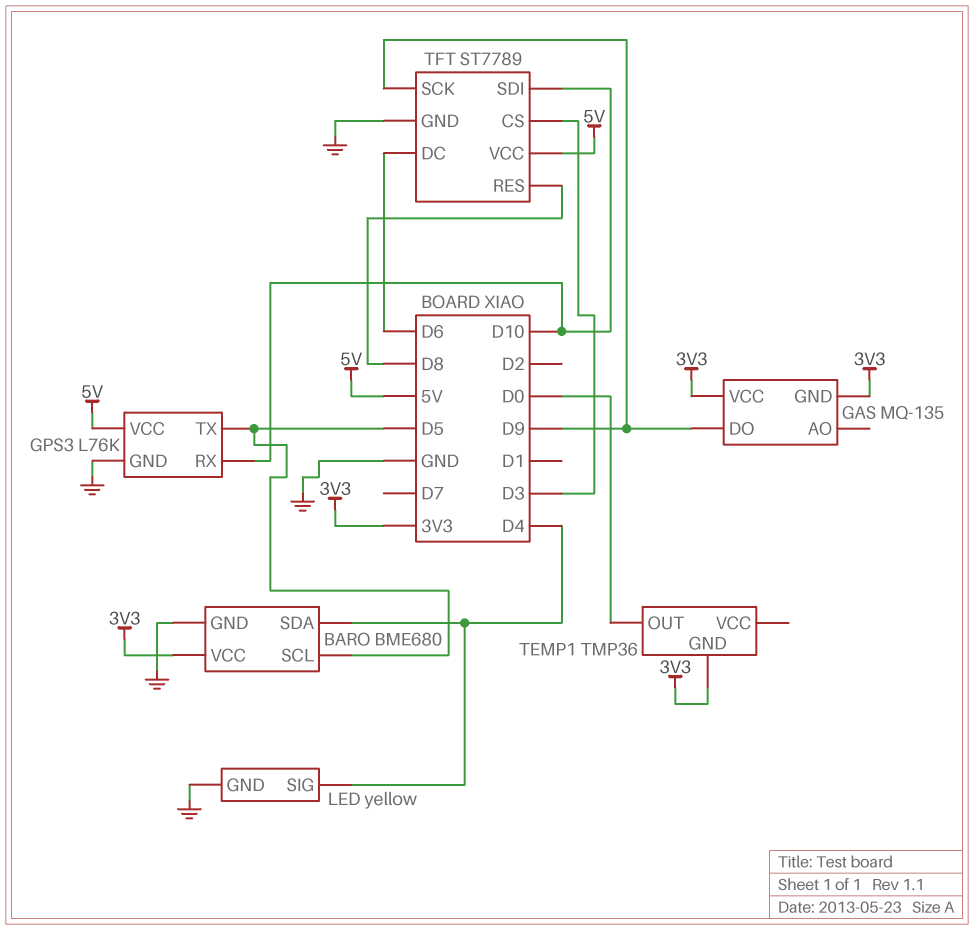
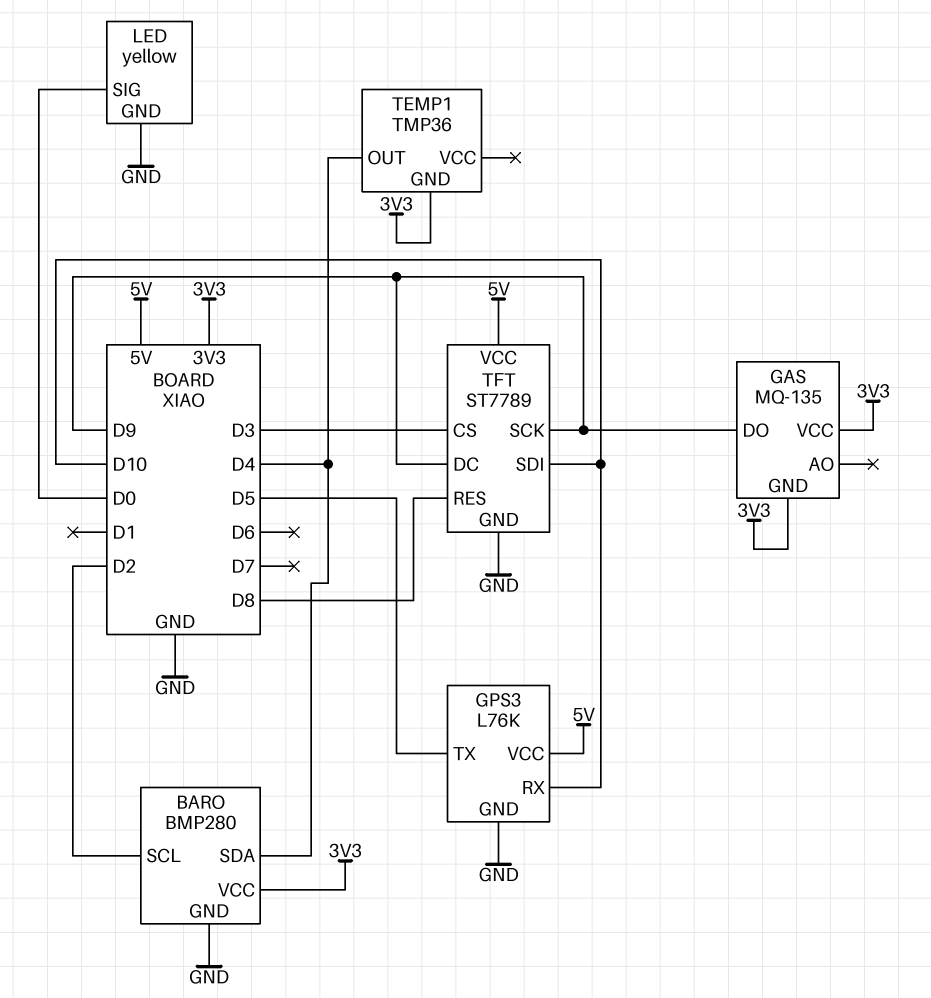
BARO: BME680 -> BMP280
BARO pin SCL: D5 -> D2
LED pin SIG: D4 -> D0
TEMP1 pin OUT: D0 -> D4
TFT pin DC: D6 -> D9

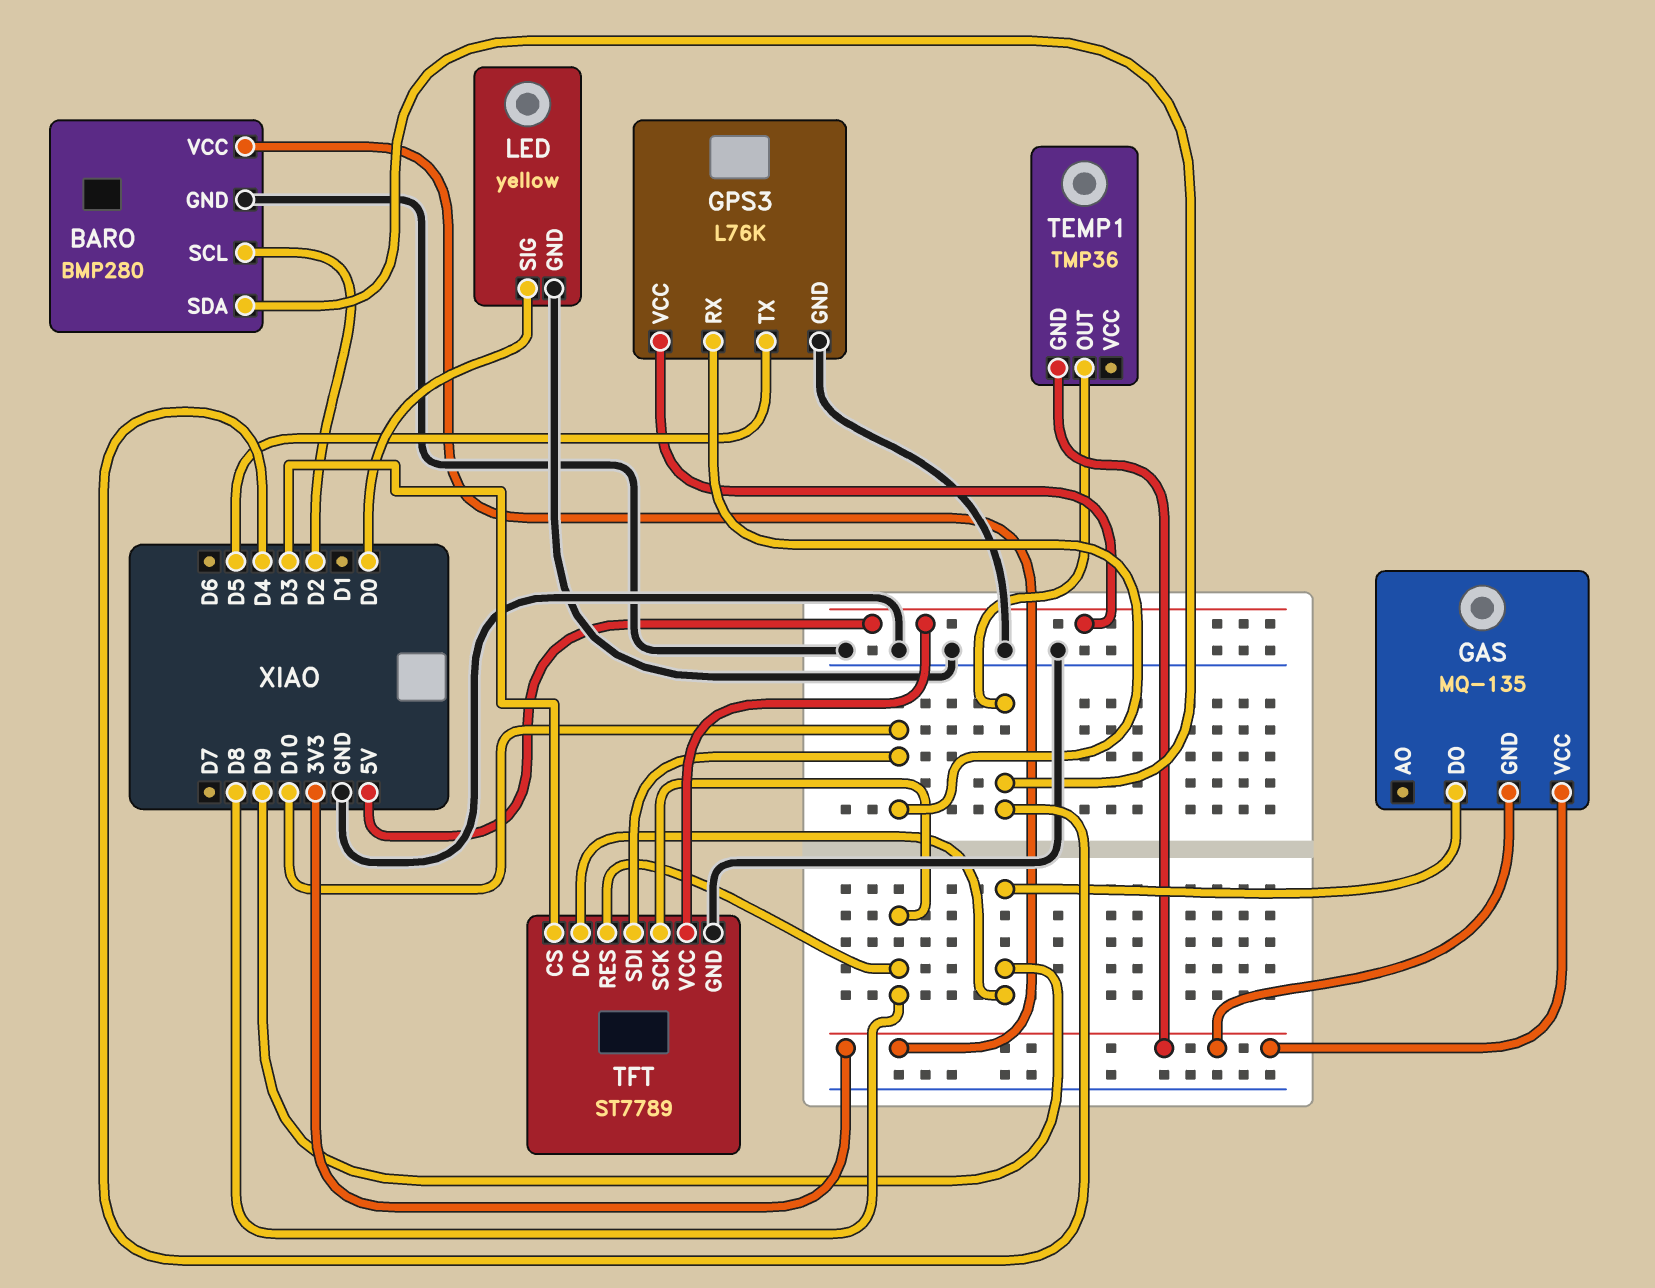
TFT pin SCK: D9 -> D8

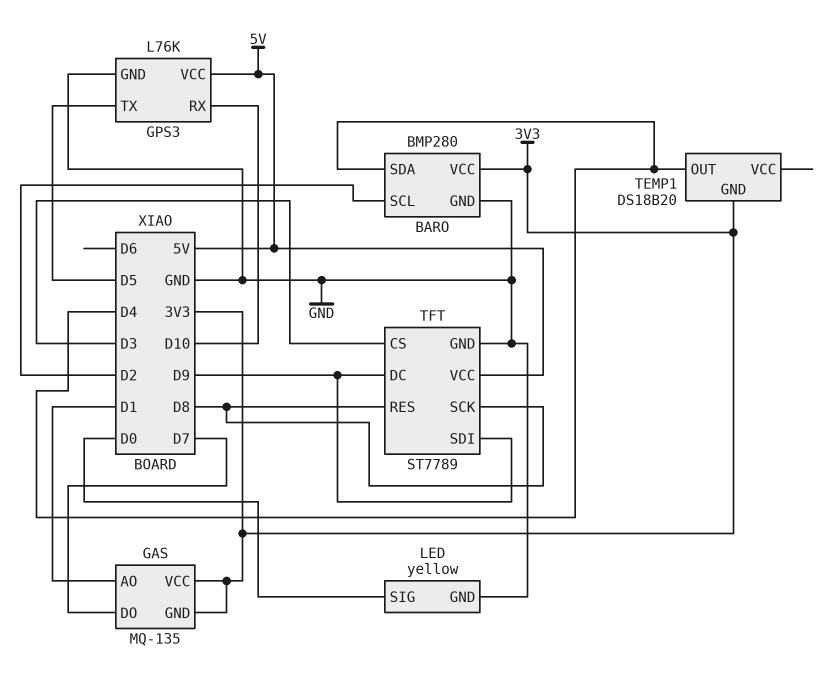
GAS pin AO: none -> D1
GAS pin DO: D9 -> D7
TEMP1: TMP36 -> DS18B20
TFT pin SDI: D10 -> D9

